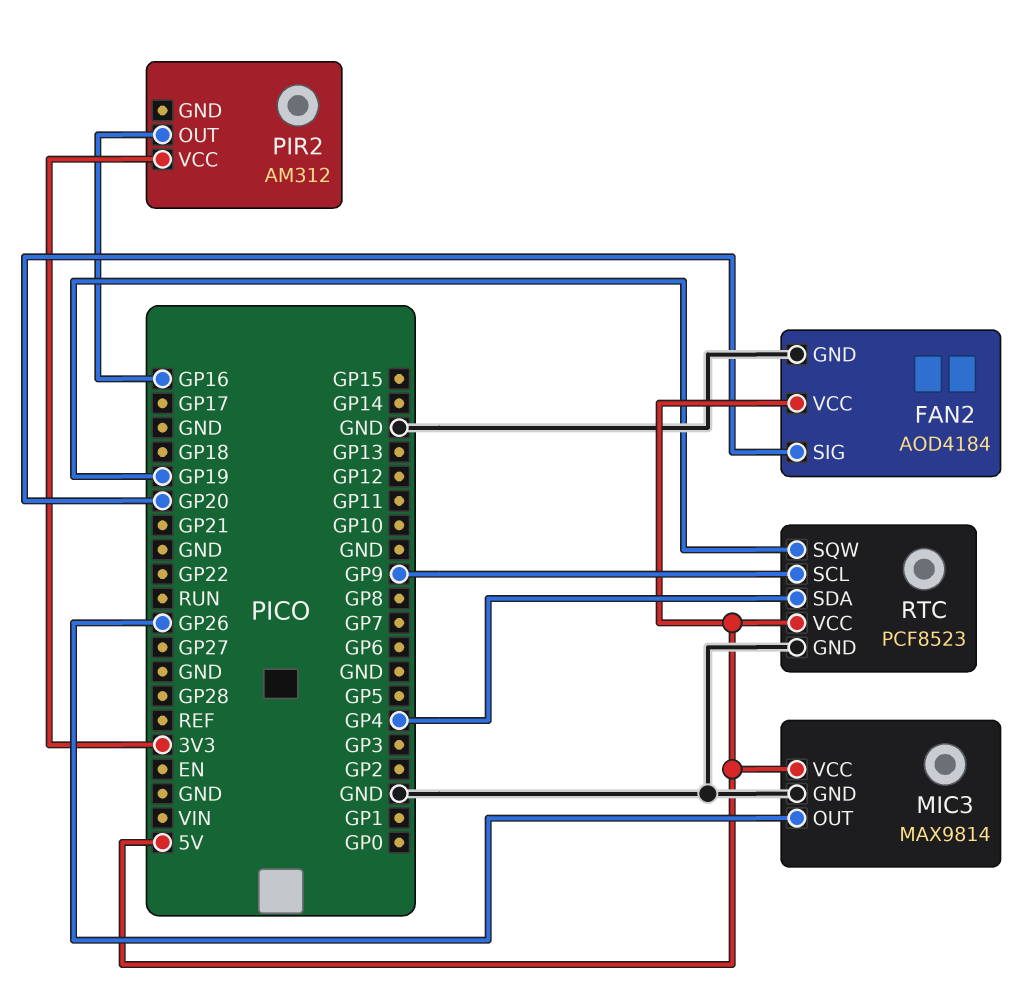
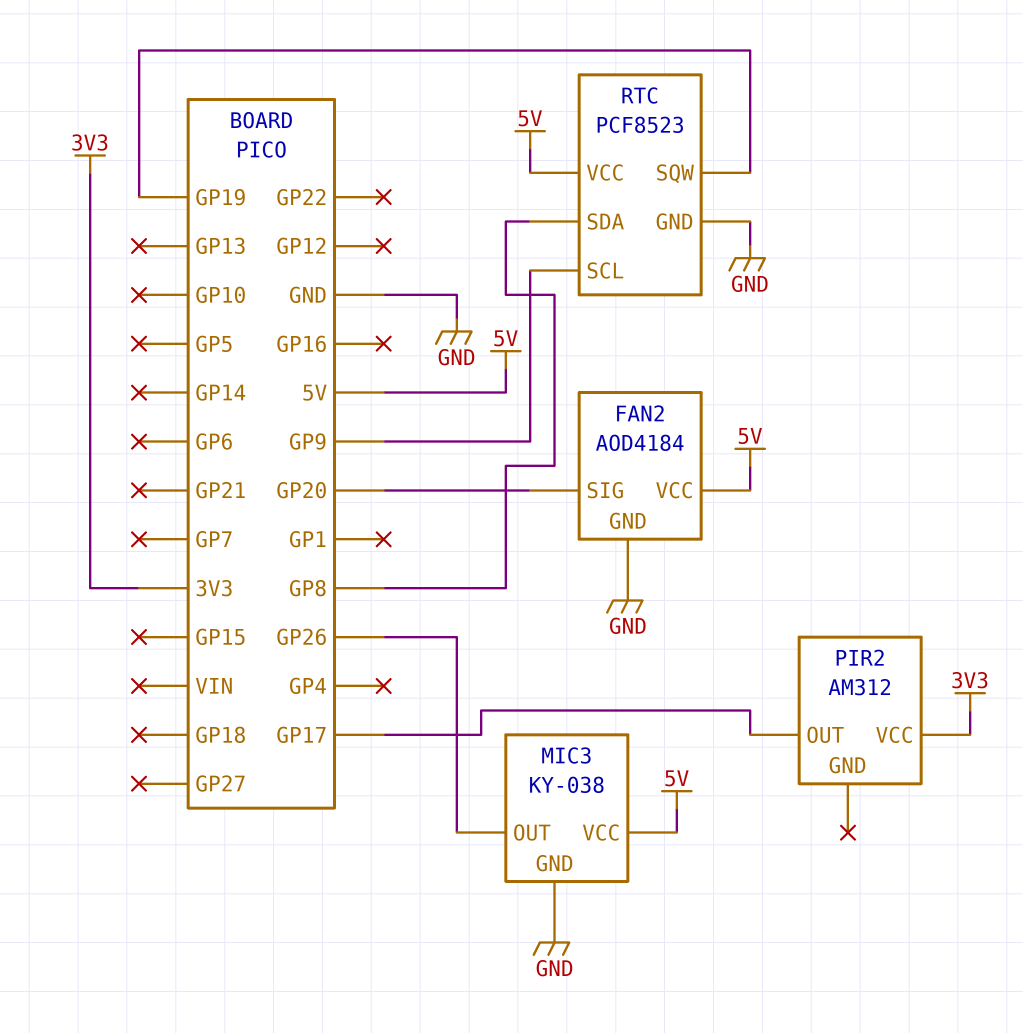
MIC3: MAX9814 -> KY-038
PIR2 pin OUT: GP16 -> GP17
RTC pin SDA: GP4 -> GP8

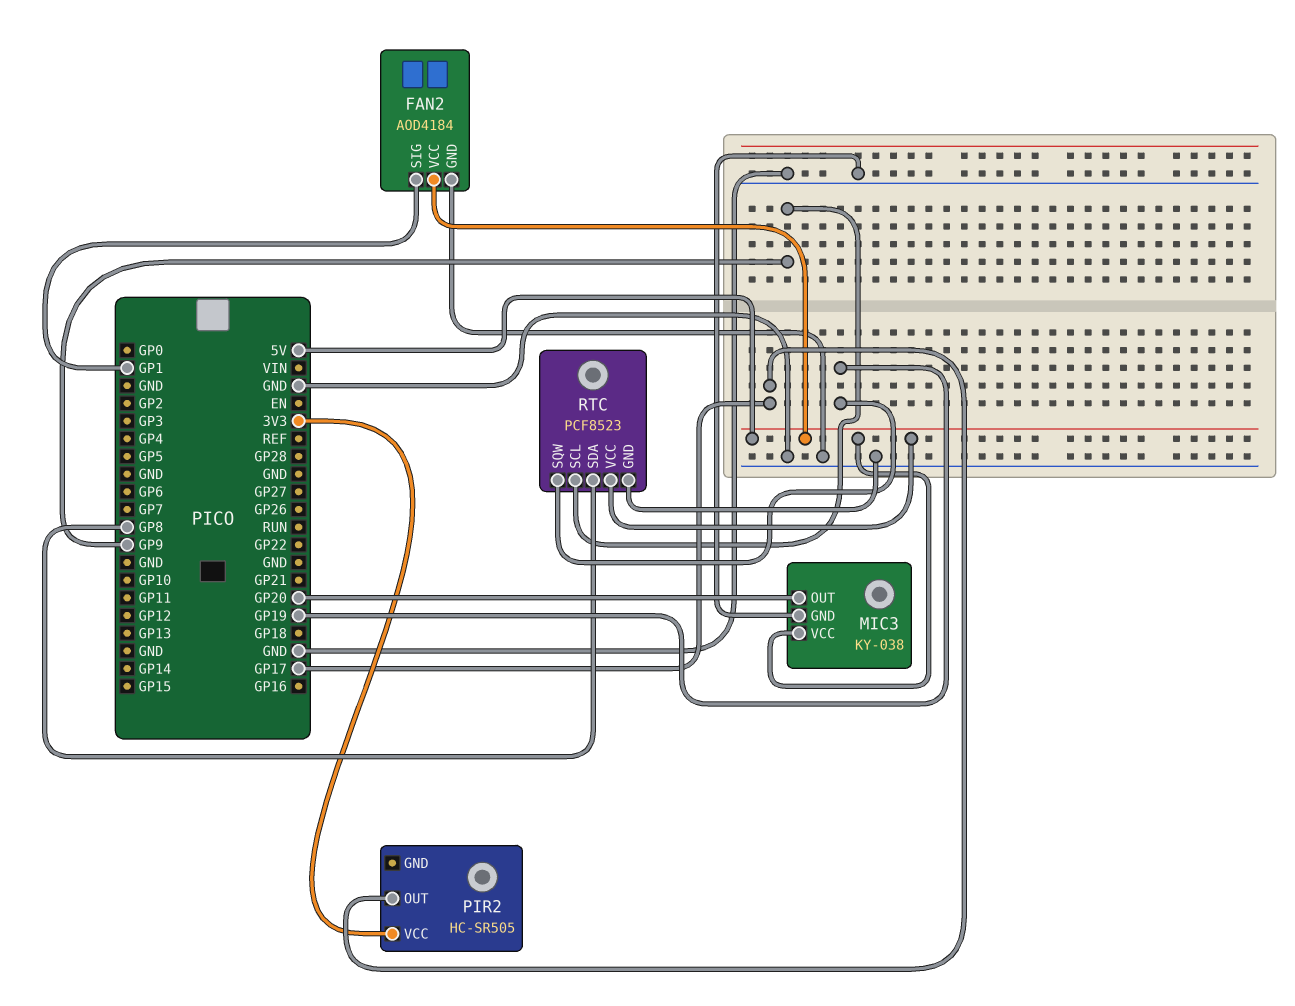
FAN2 pin SIG: GP20 -> GP1
MIC3 pin OUT: GP26 -> GP20
PIR2: AM312 -> HC-SR505

